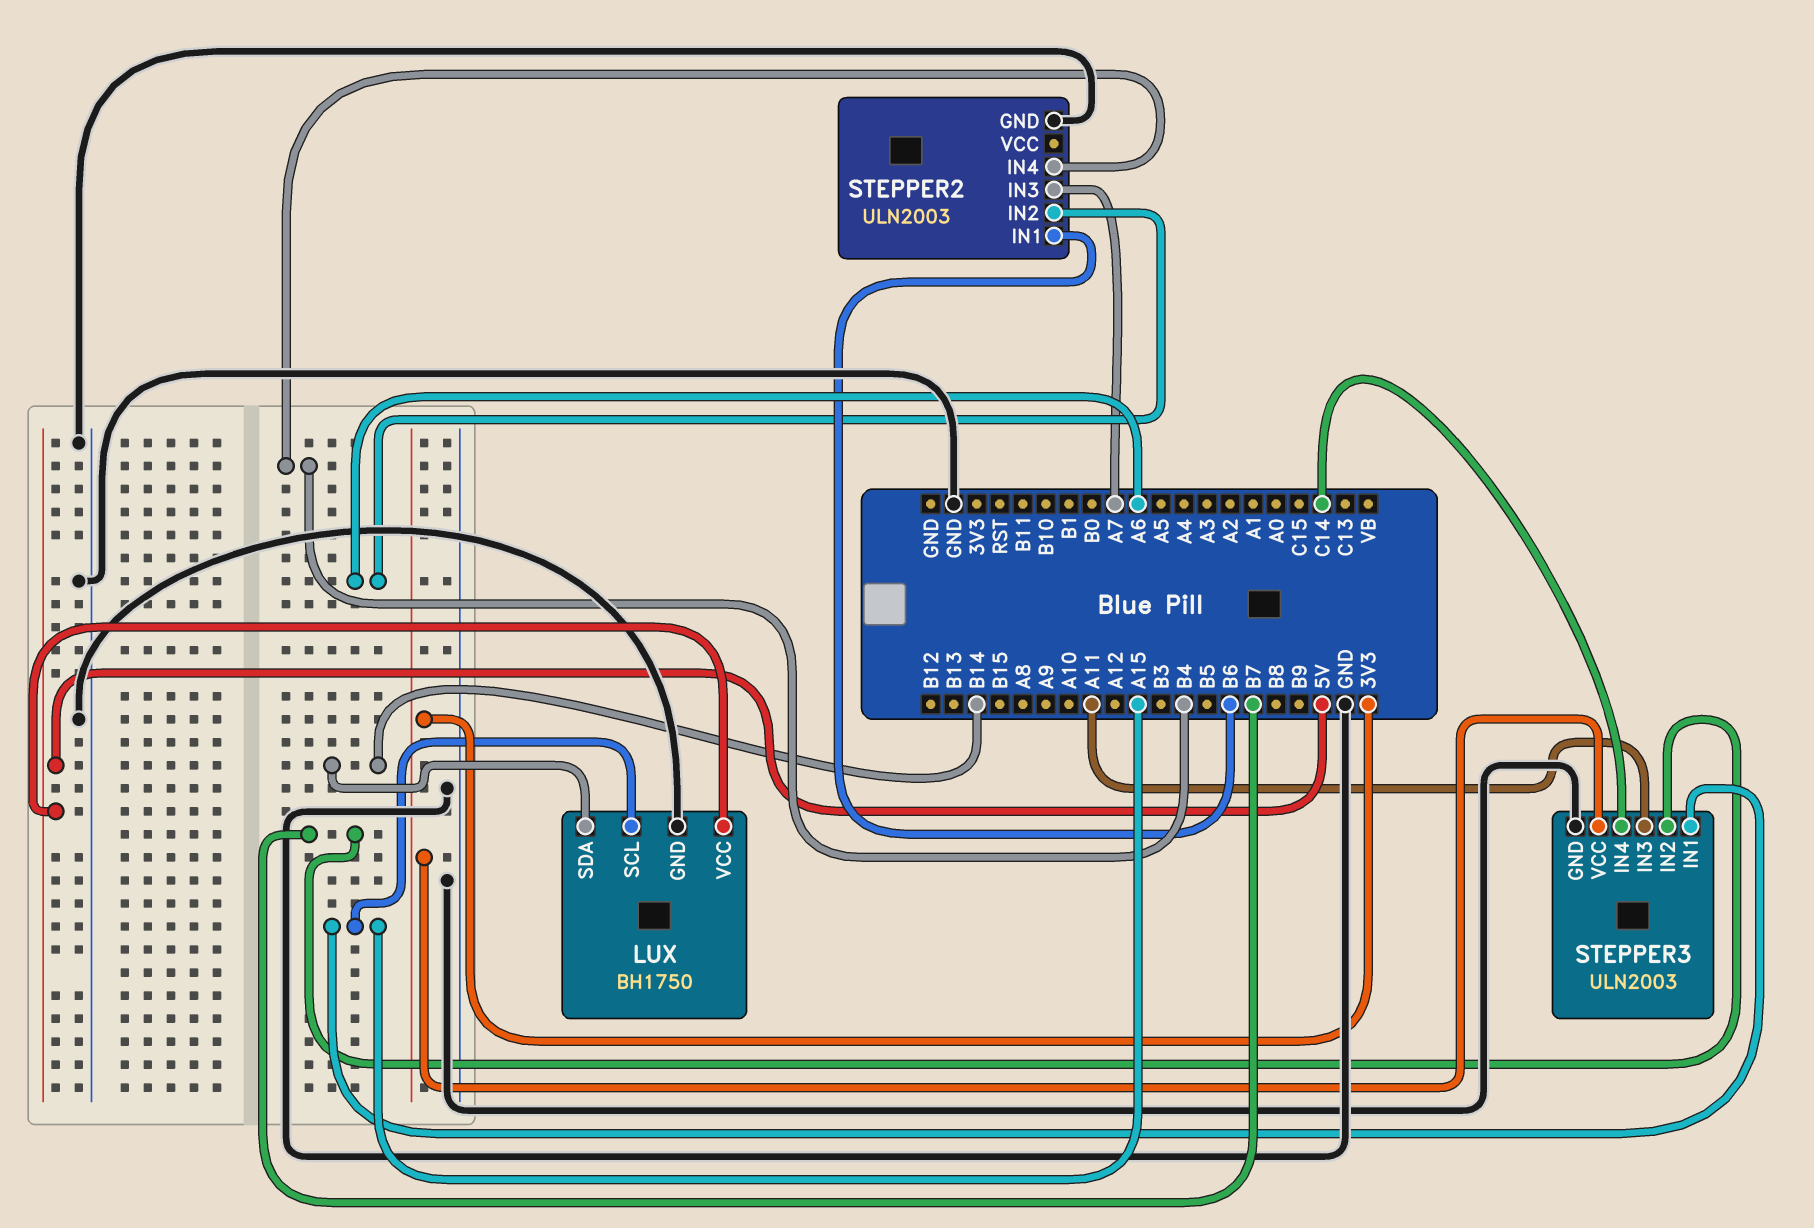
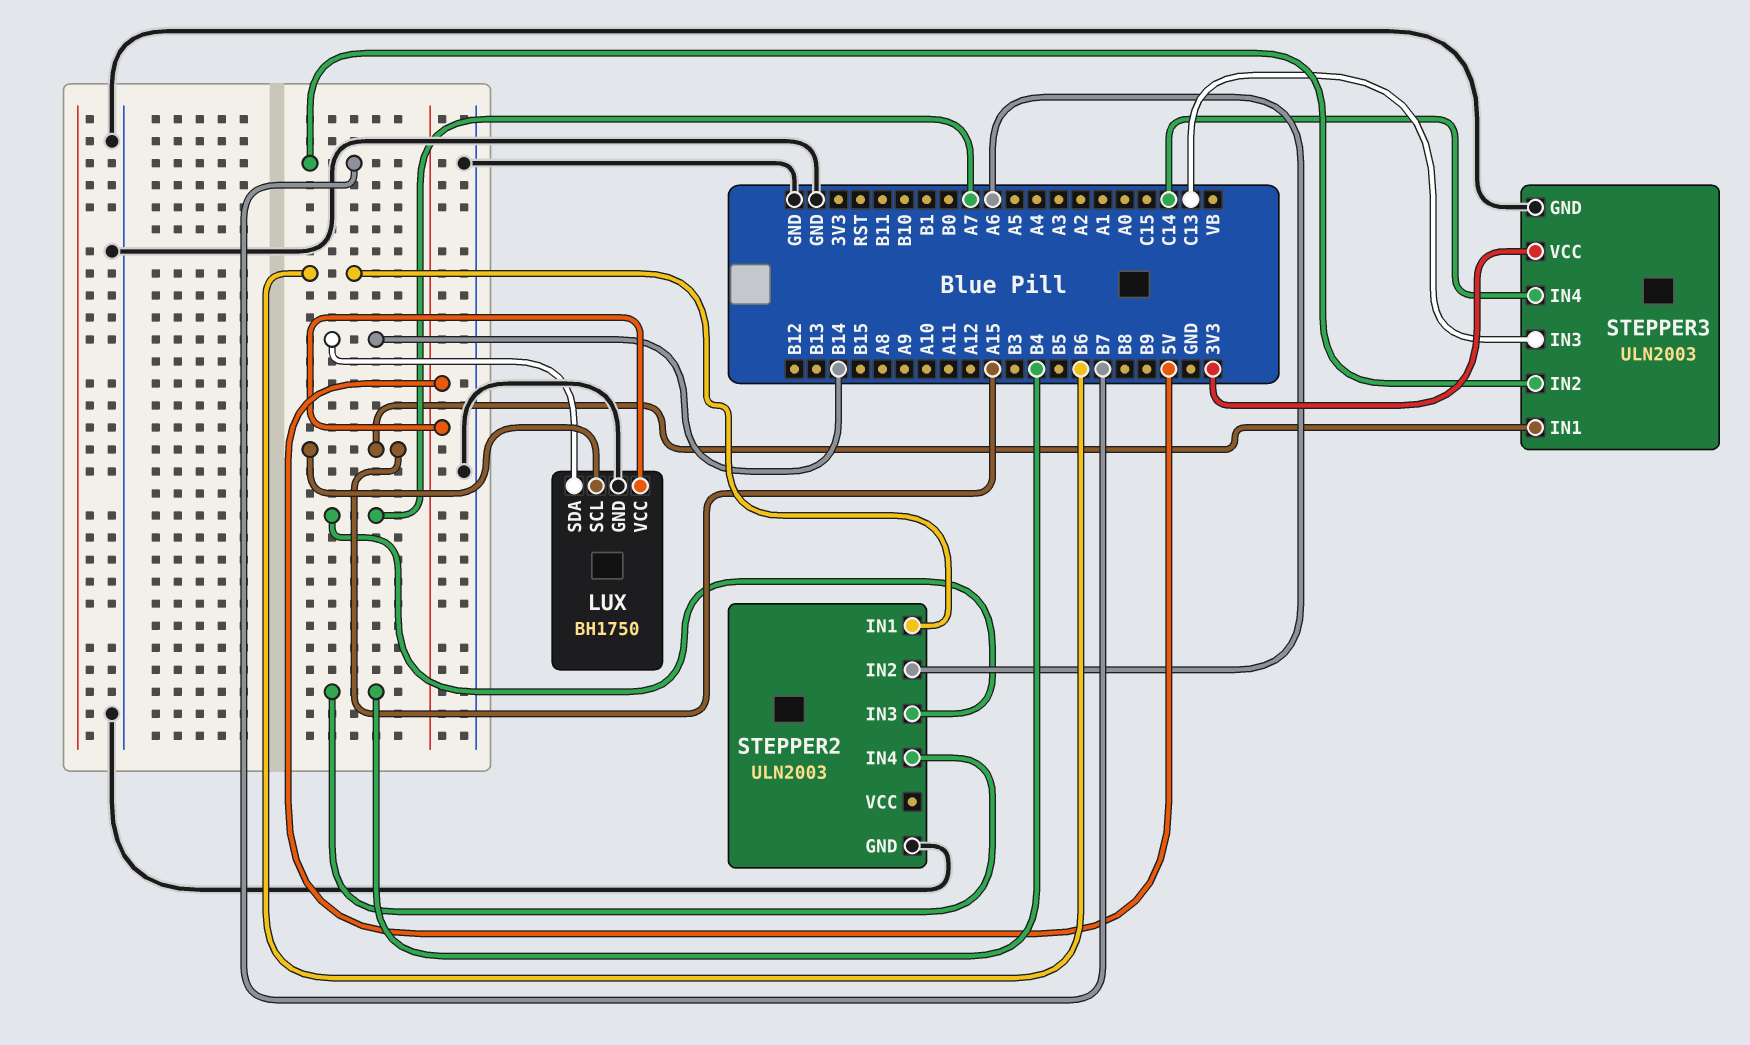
STEPPER3 pin IN3: A11 -> C13

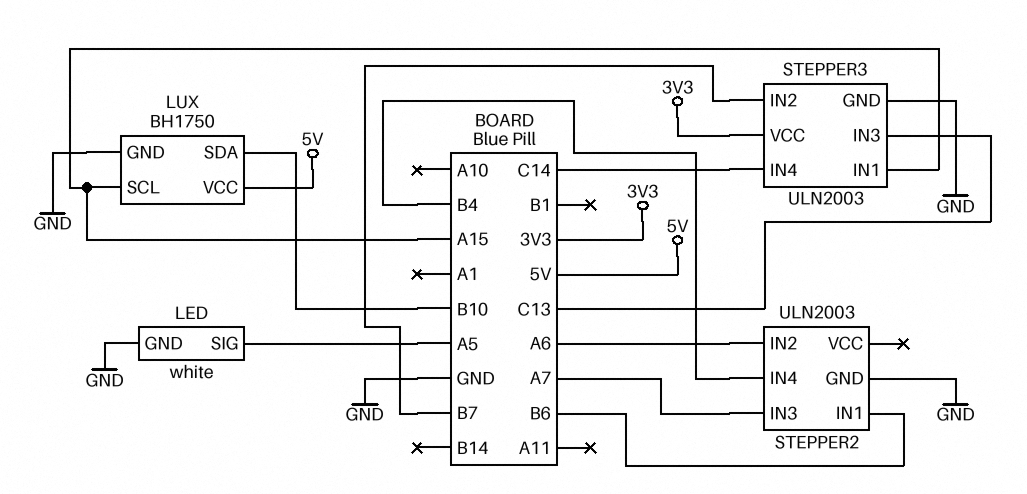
LED: none -> white
LED pin GND: none -> GND
LED pin SIG: none -> A5
LUX pin SDA: B14 -> B10

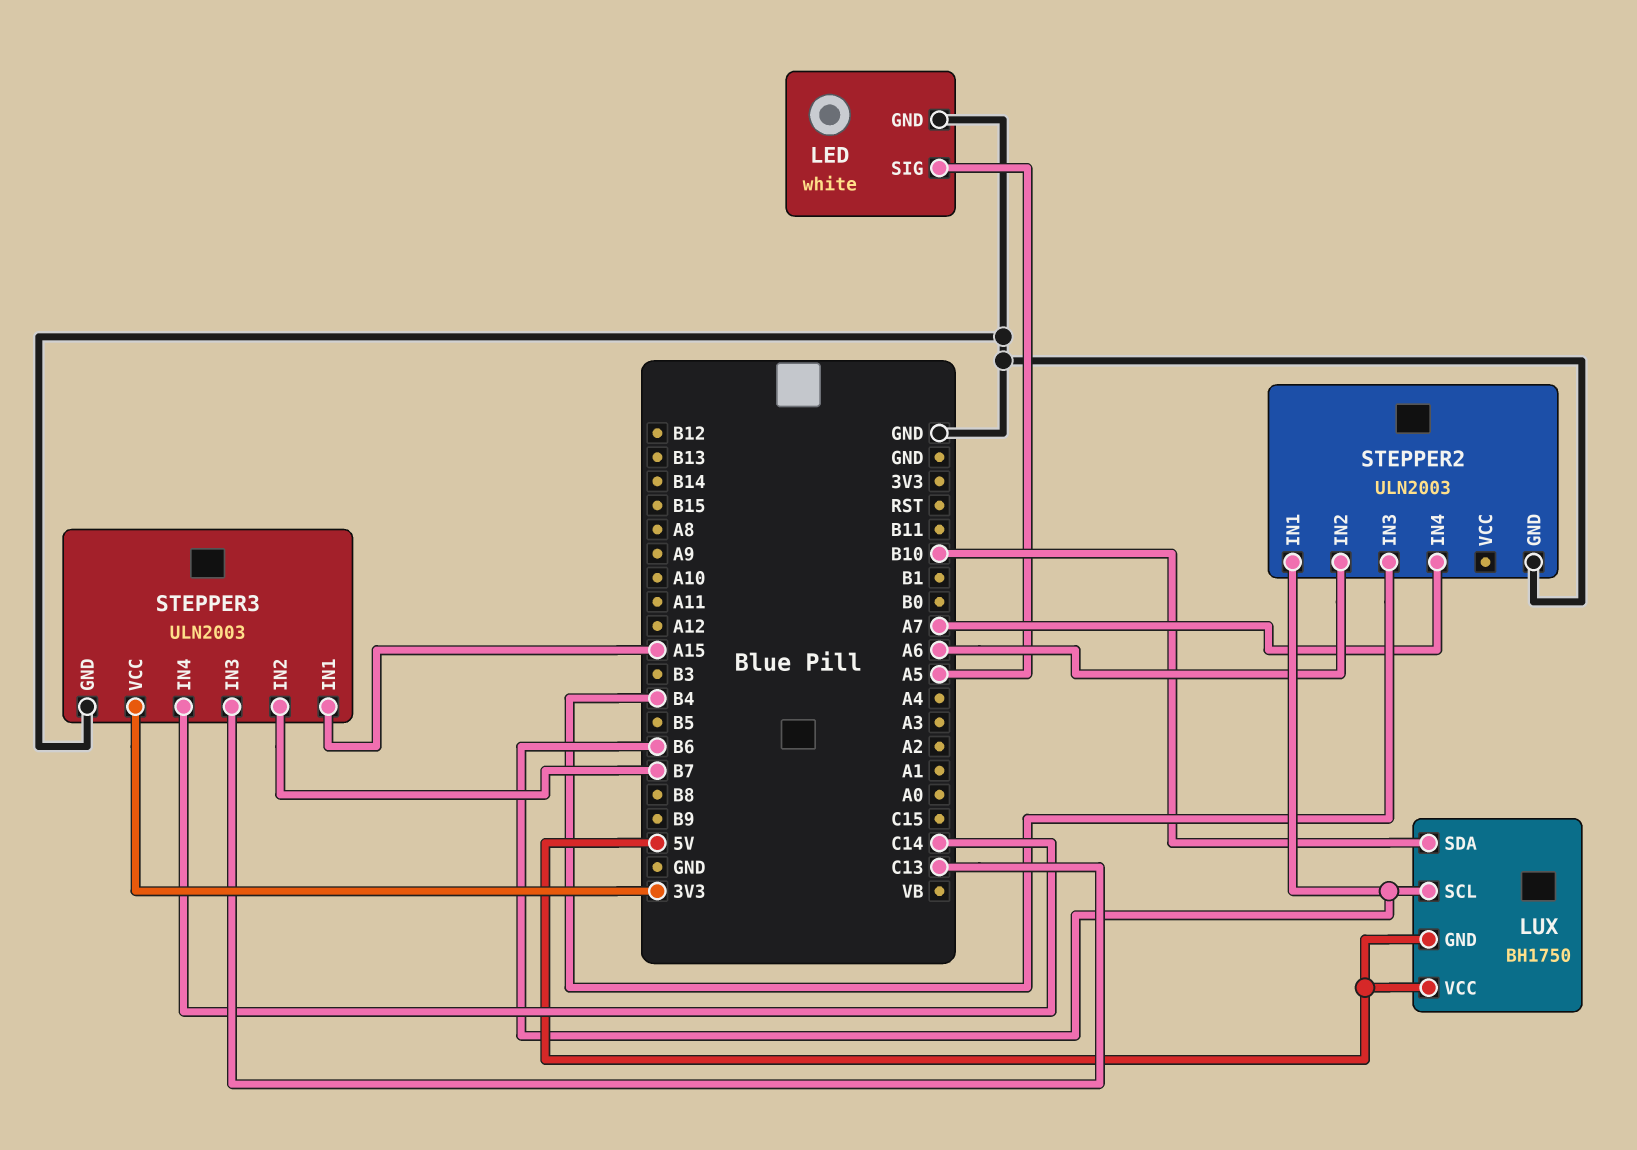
LUX pin GND: GND -> 5V
LUX pin SCL: A15 -> B6
STEPPER2 pin IN3: A7 -> B4
STEPPER2 pin IN4: B4 -> A7

